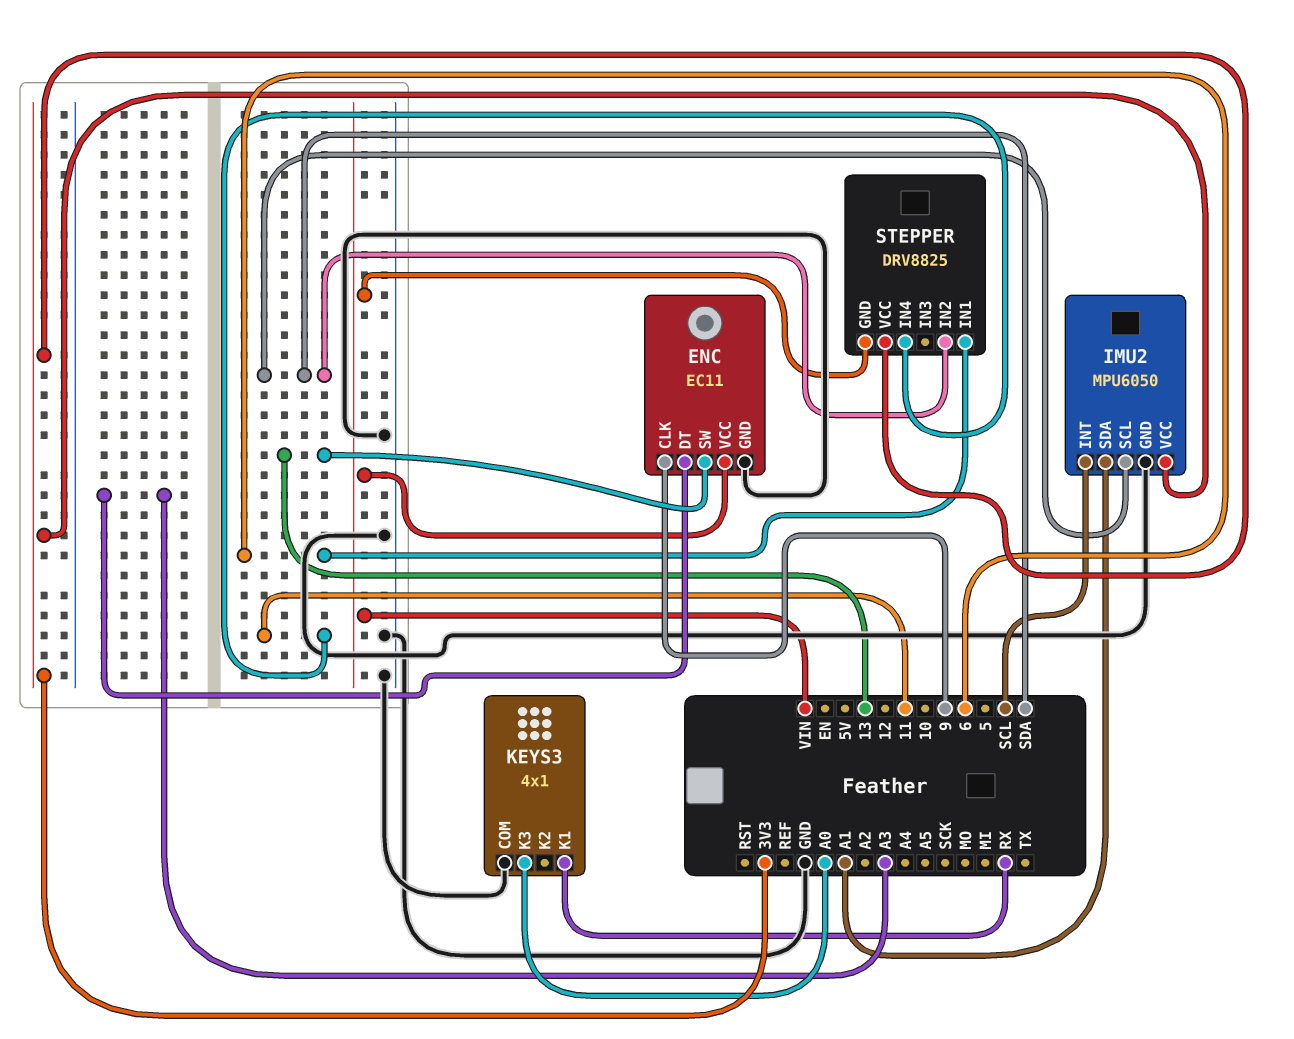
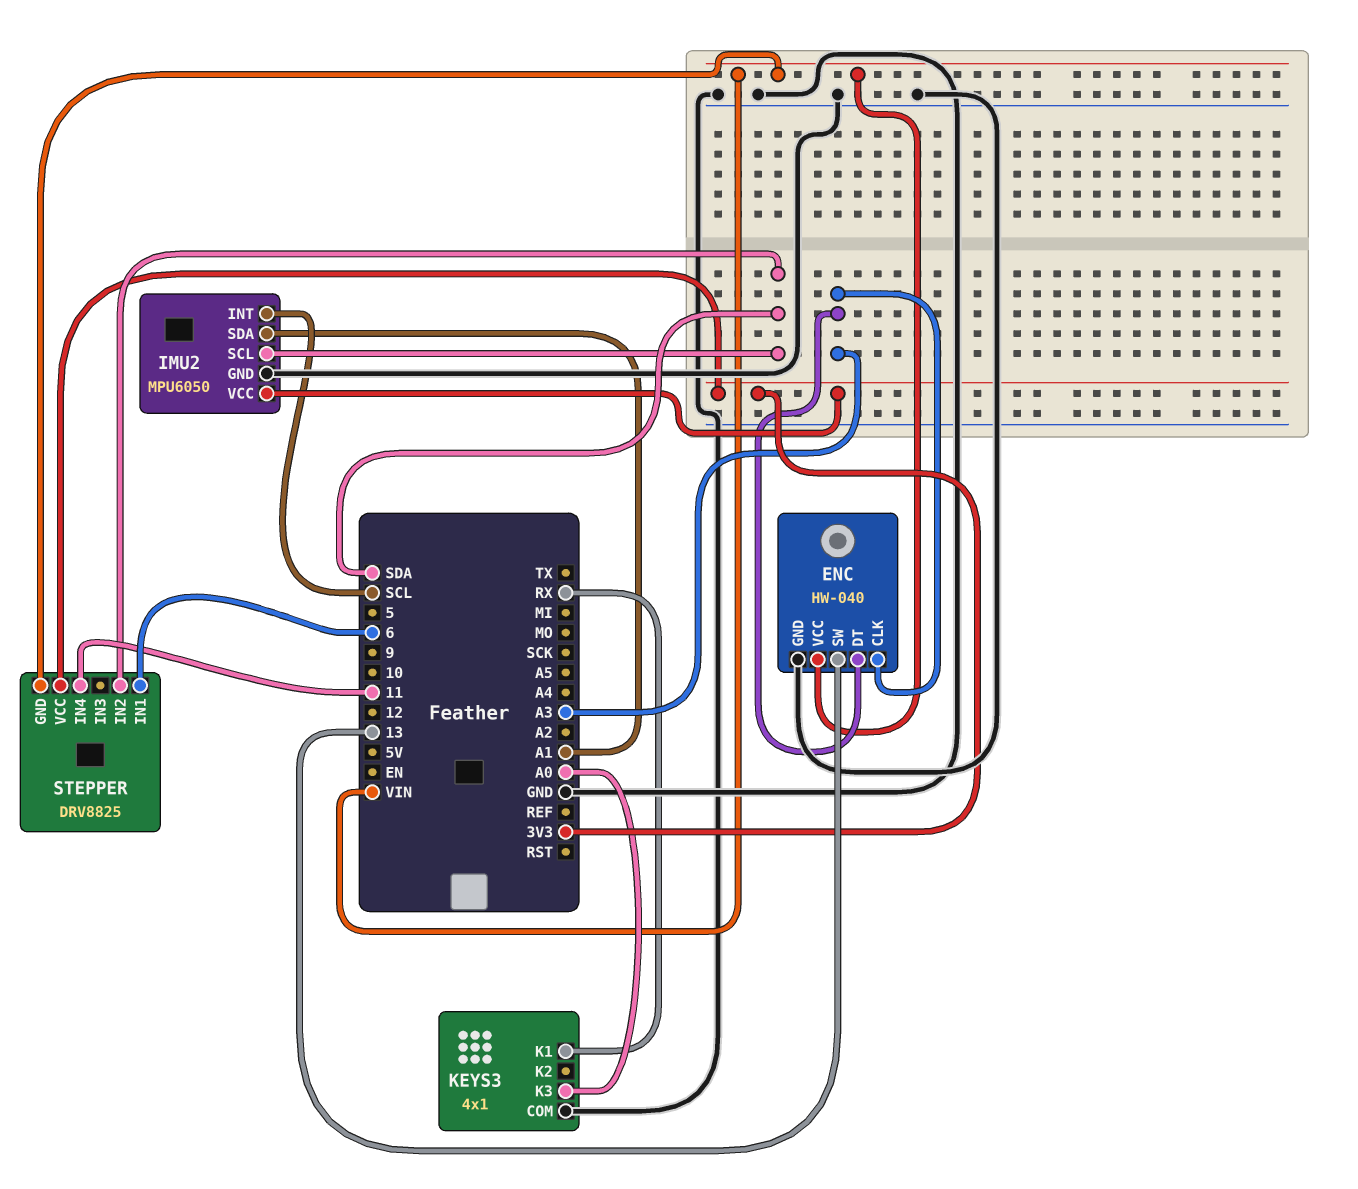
ENC: EC11 -> HW-040
ENC pin CLK: 9 -> A3

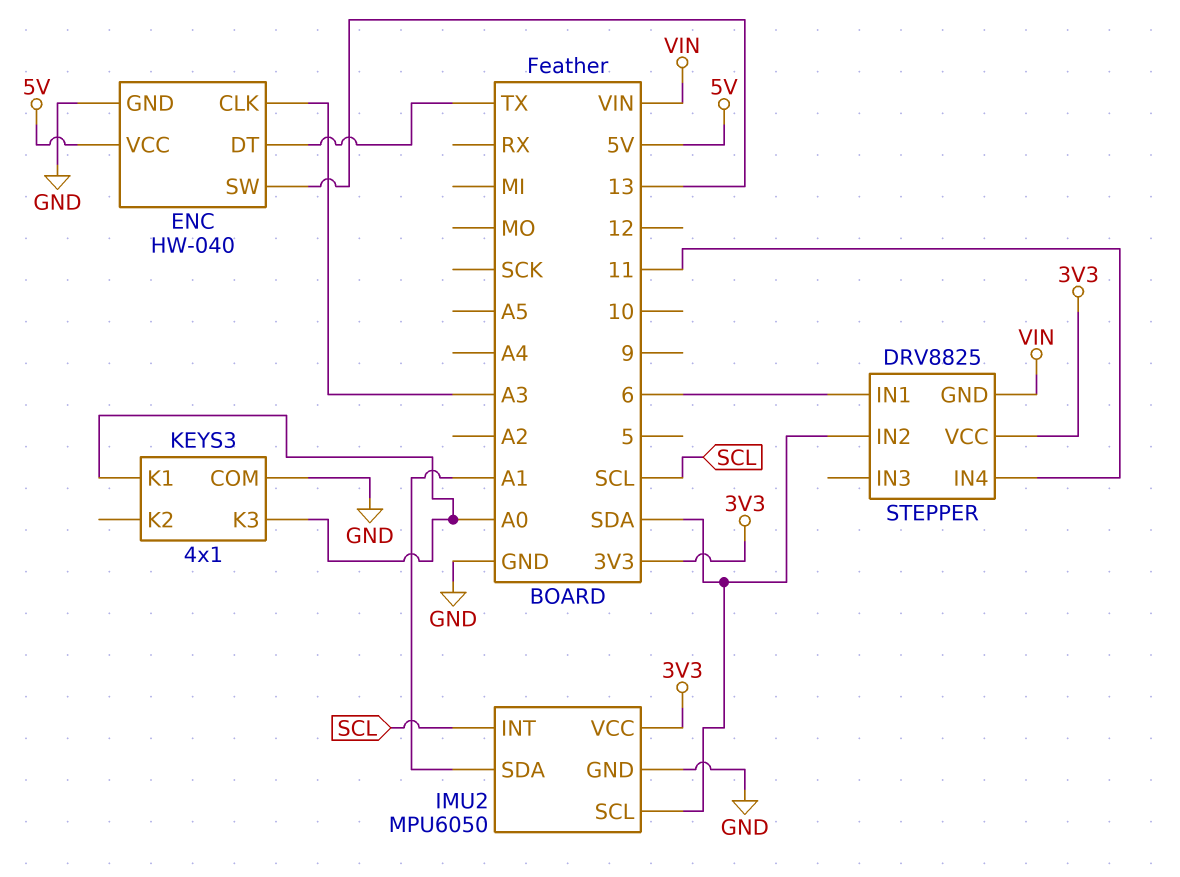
ENC pin DT: A3 -> TX
ENC pin VCC: VIN -> 5V
KEYS3 pin K1: RX -> A0

